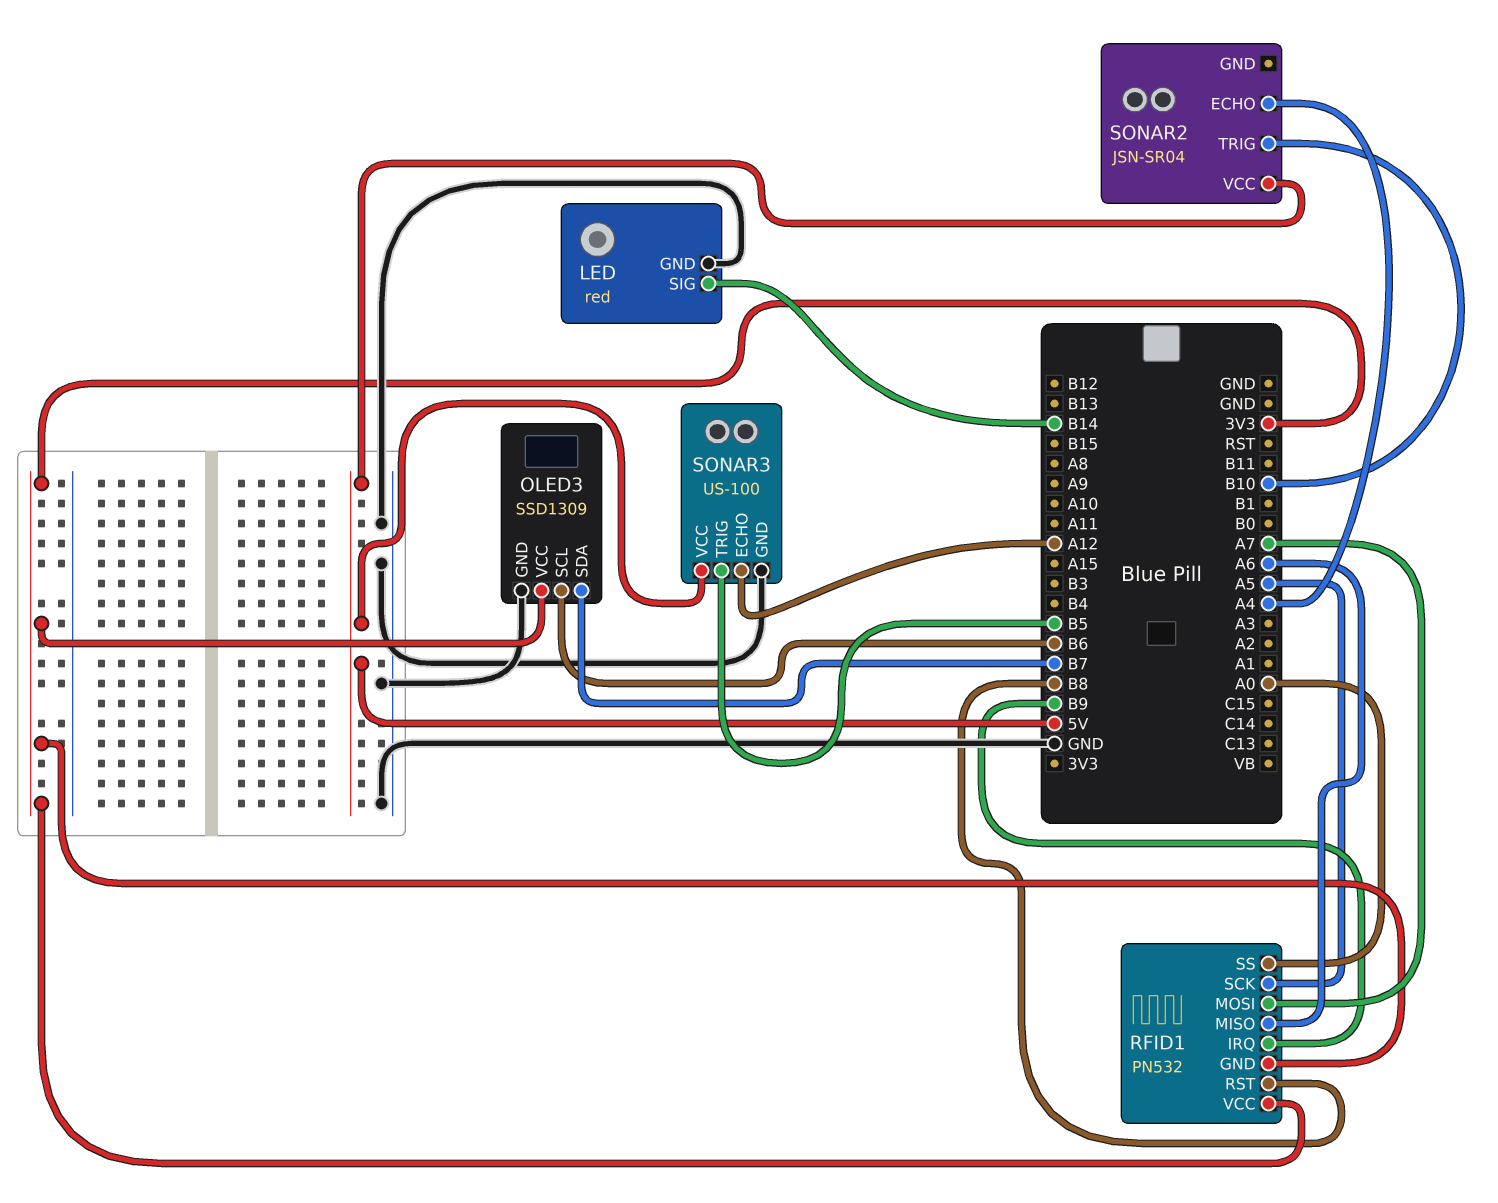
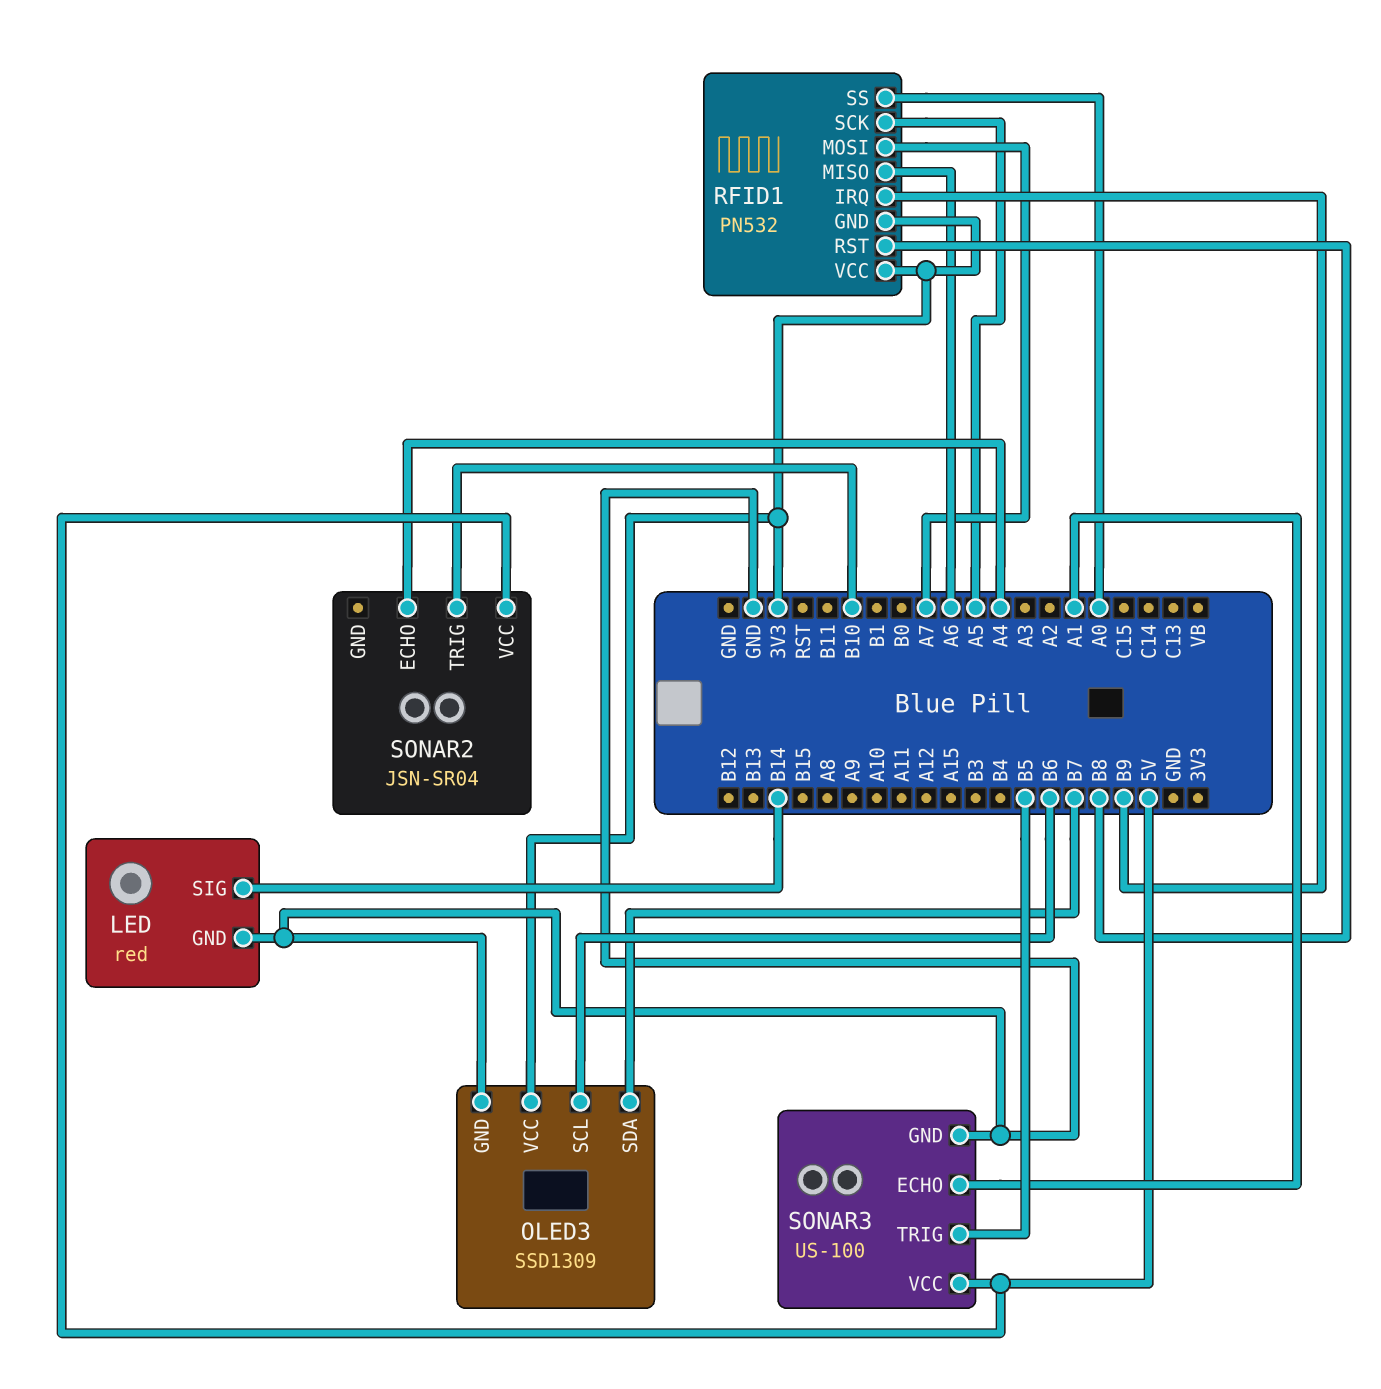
SONAR3 pin ECHO: A12 -> A1

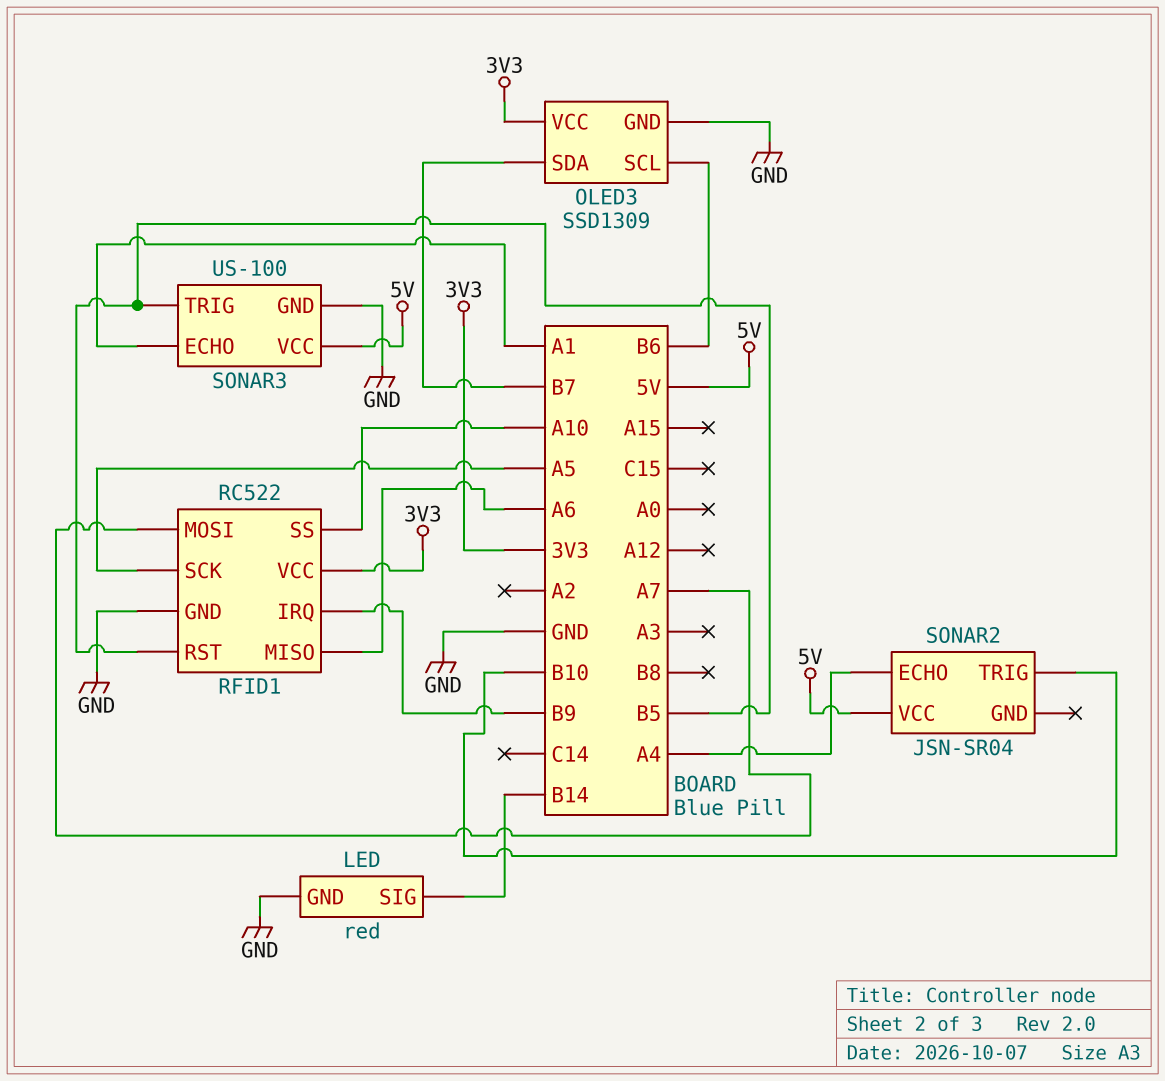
RFID1: PN532 -> RC522
RFID1 pin GND: 3V3 -> GND
RFID1 pin RST: B8 -> B5
RFID1 pin SS: A0 -> A10

